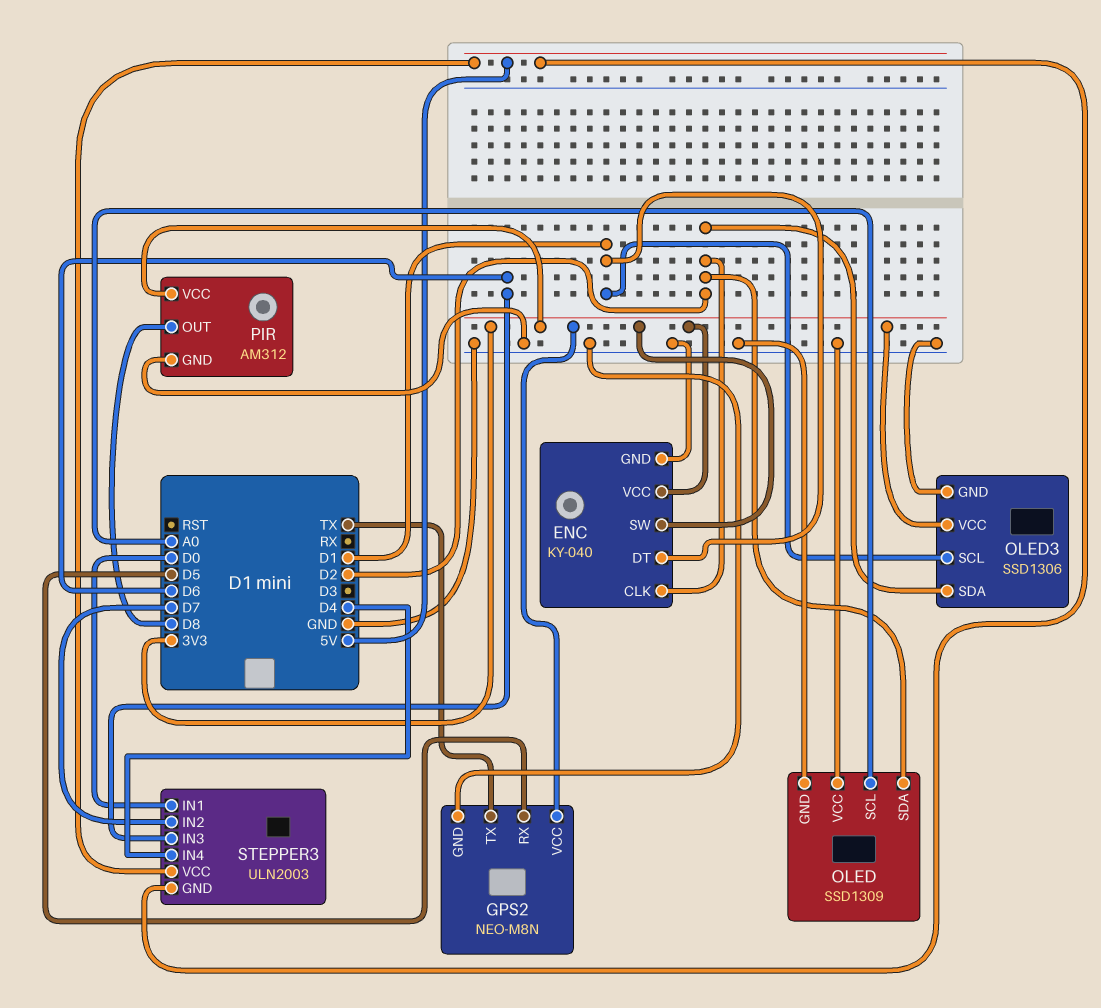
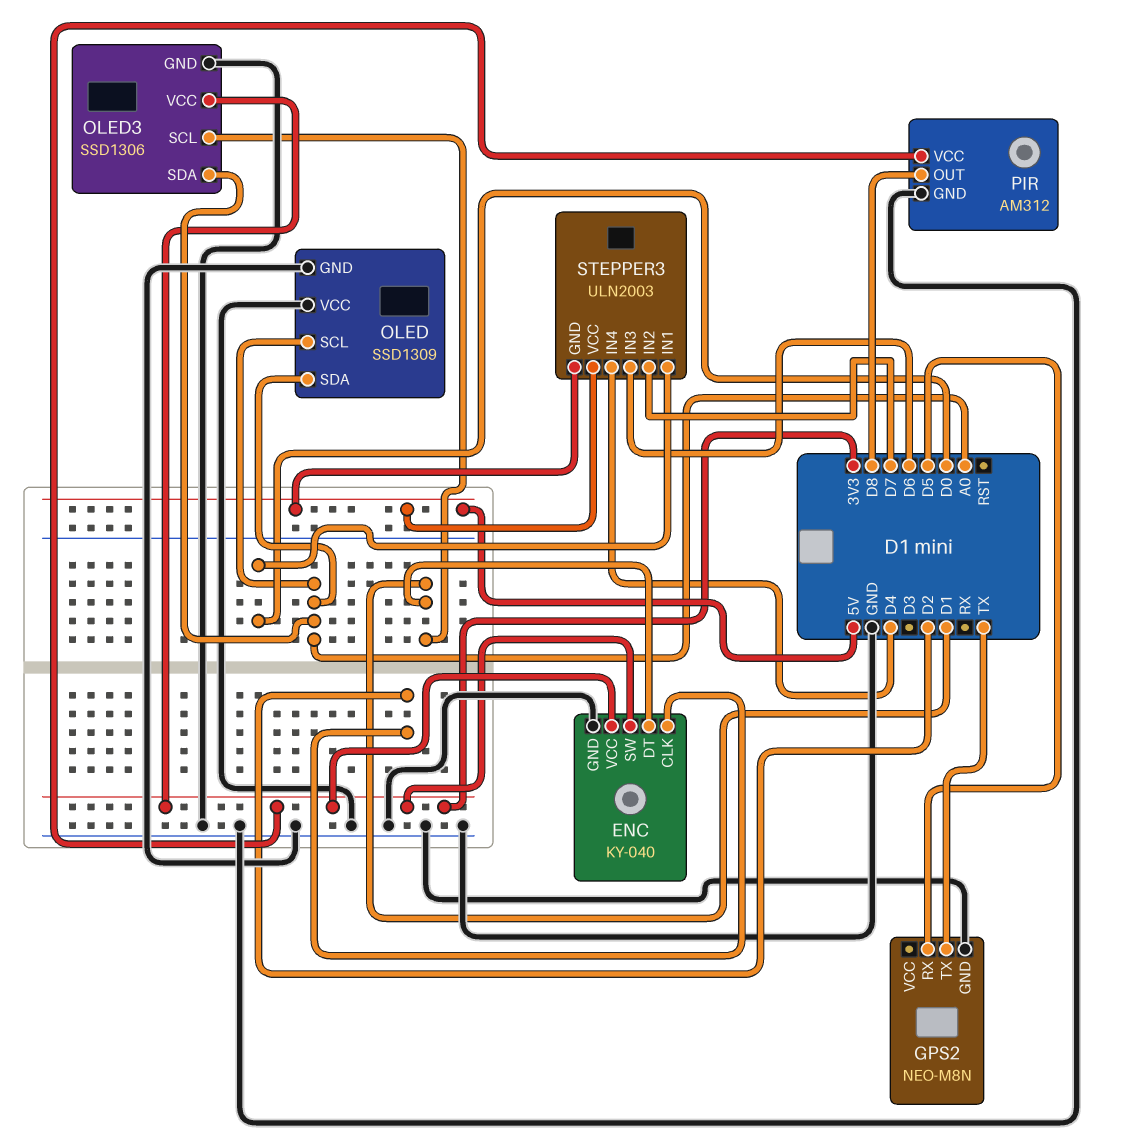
GPS2 pin VCC: 3V3 -> none
OLED pin SDA: D2 -> A0
OLED3 pin SDA: D2 -> A0

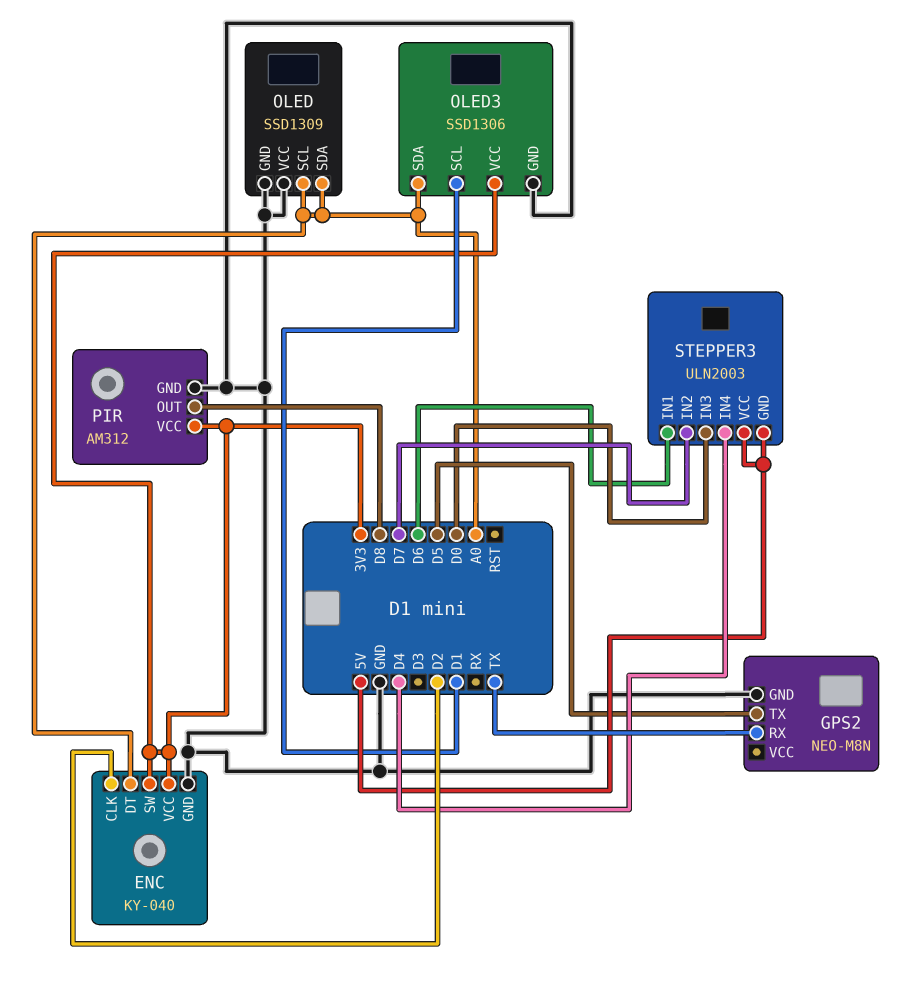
ENC pin DT: D1 -> A0
GPS2 pin RX: D5 -> TX
GPS2 pin TX: TX -> D5
STEPPER3 pin IN1: D0 -> D6
STEPPER3 pin IN3: D6 -> D0

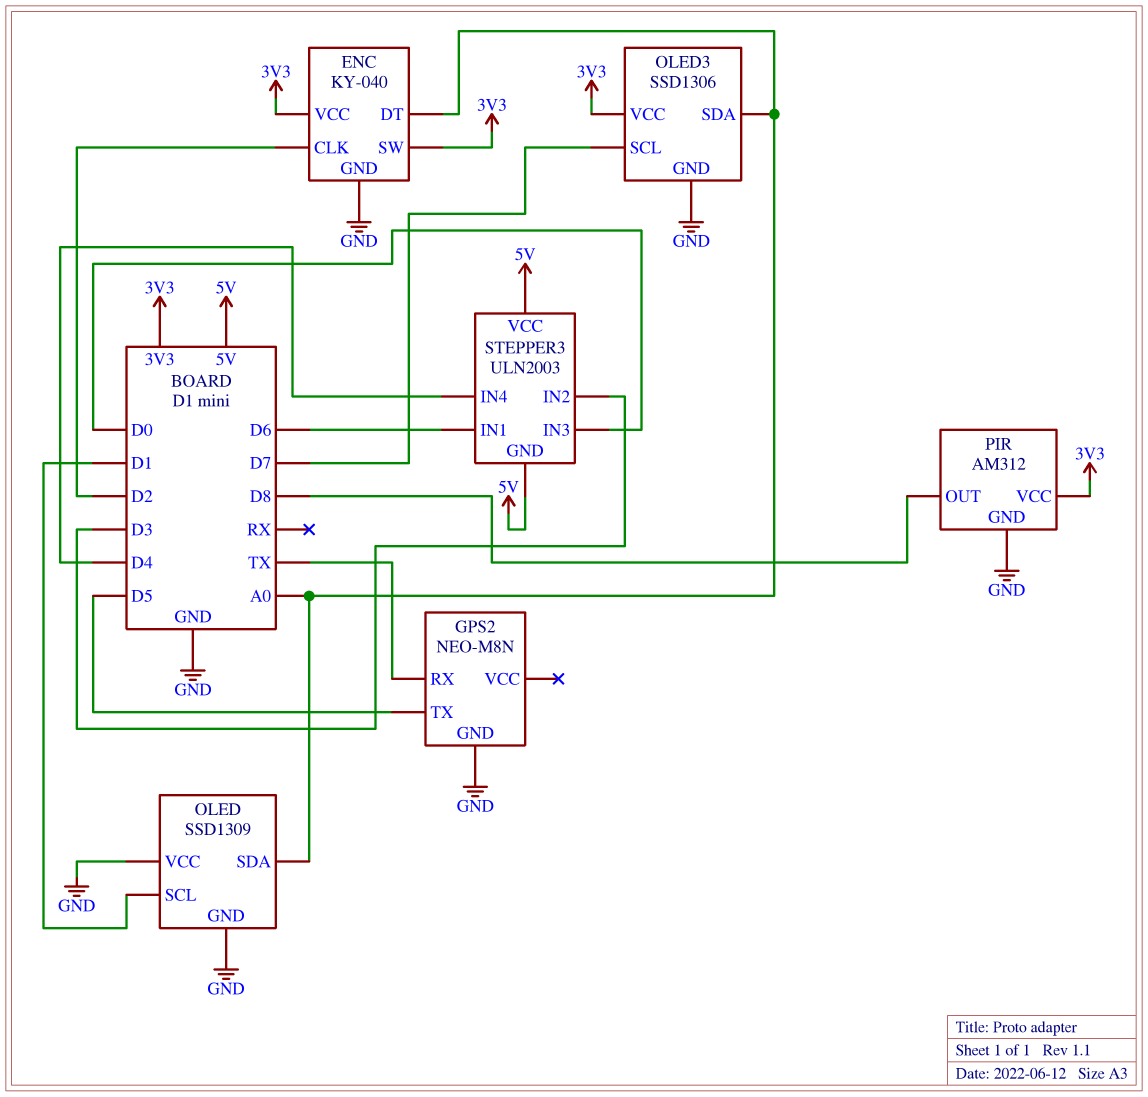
OLED pin SCL: A0 -> D1
OLED3 pin SCL: D1 -> D7
STEPPER3 pin IN2: D7 -> D3

